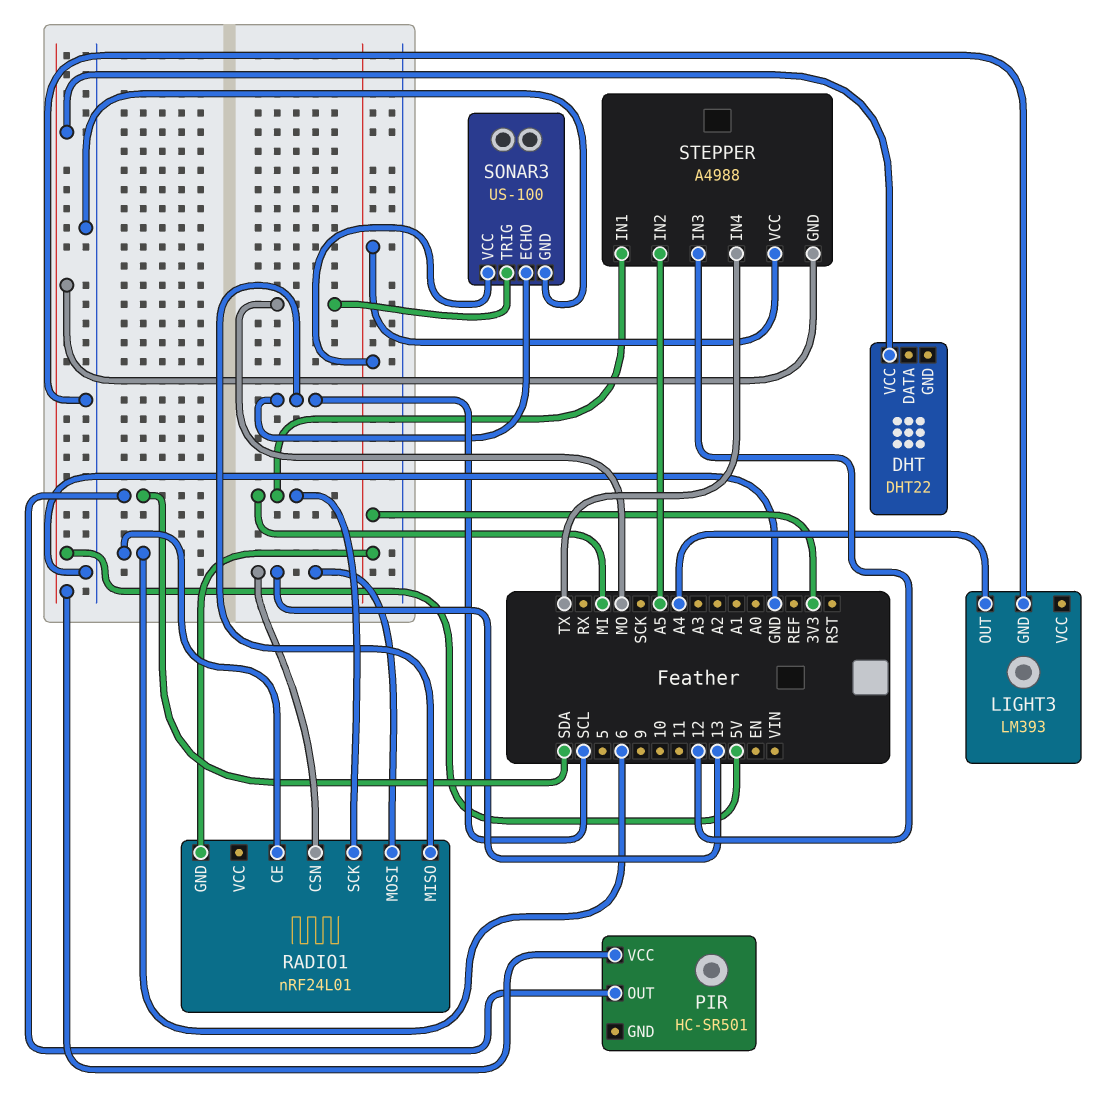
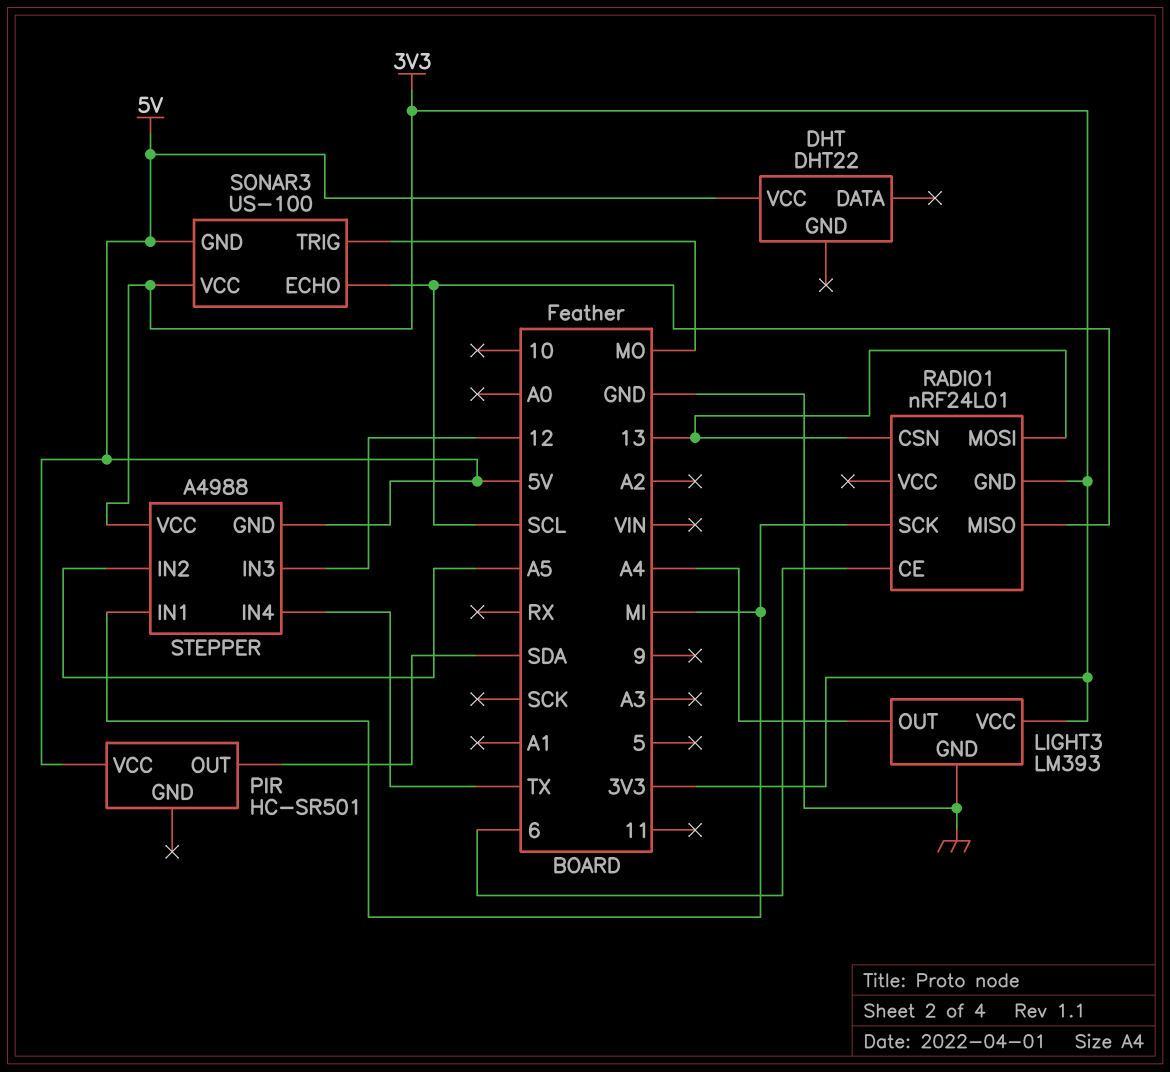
LIGHT3 pin VCC: none -> 3V3
SONAR3 pin GND: GND -> 5V

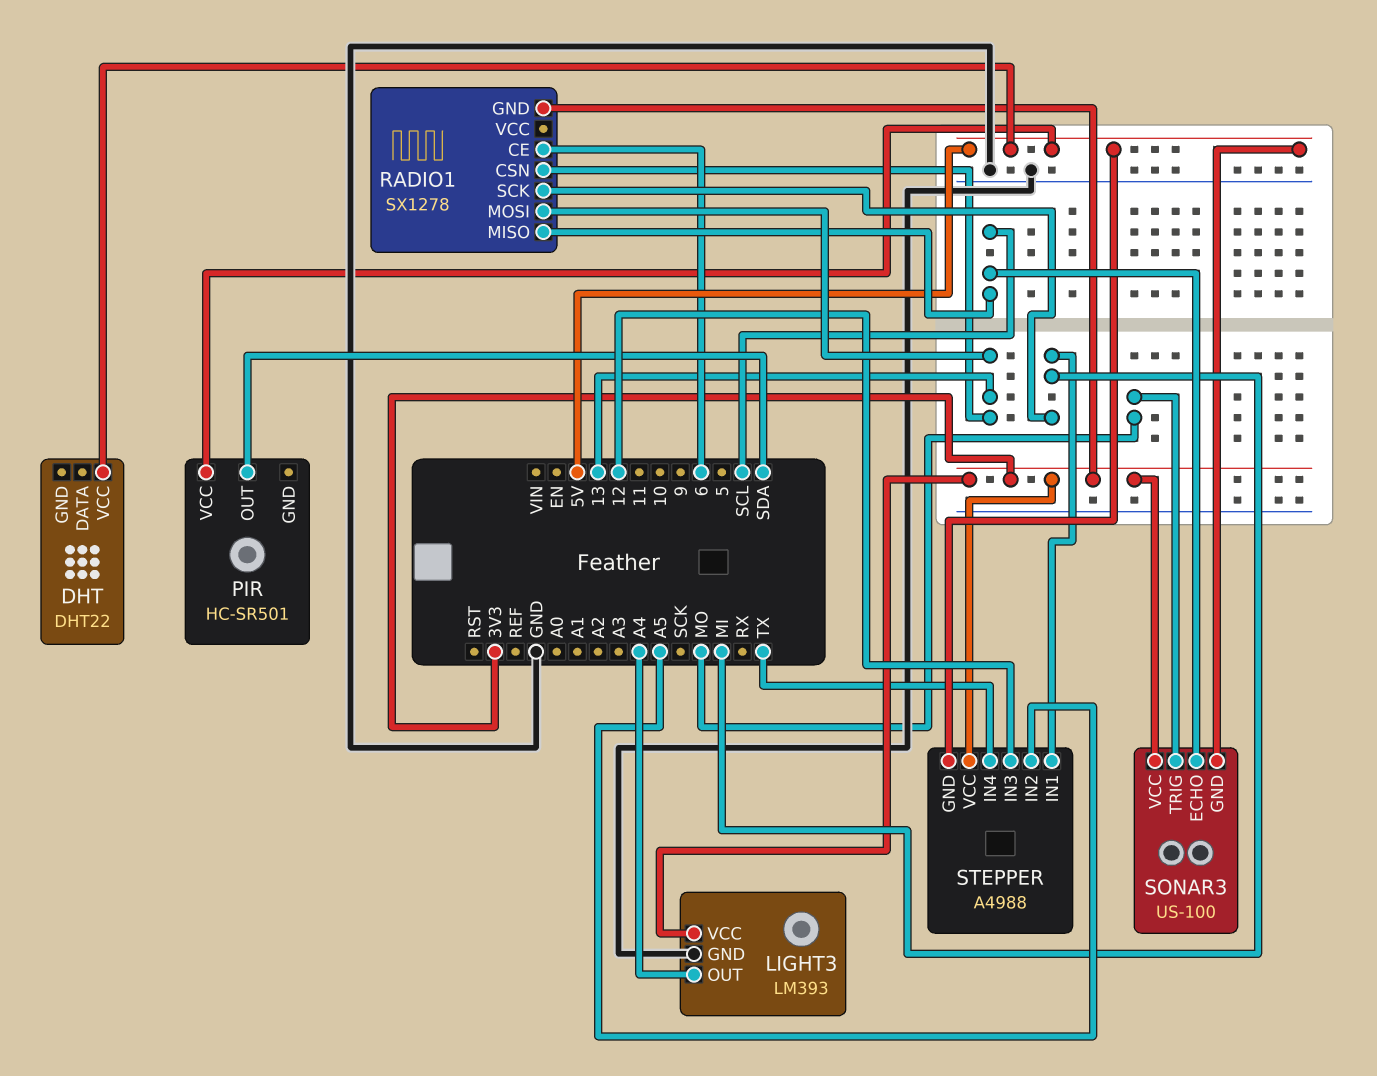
RADIO1: nRF24L01 -> SX1278

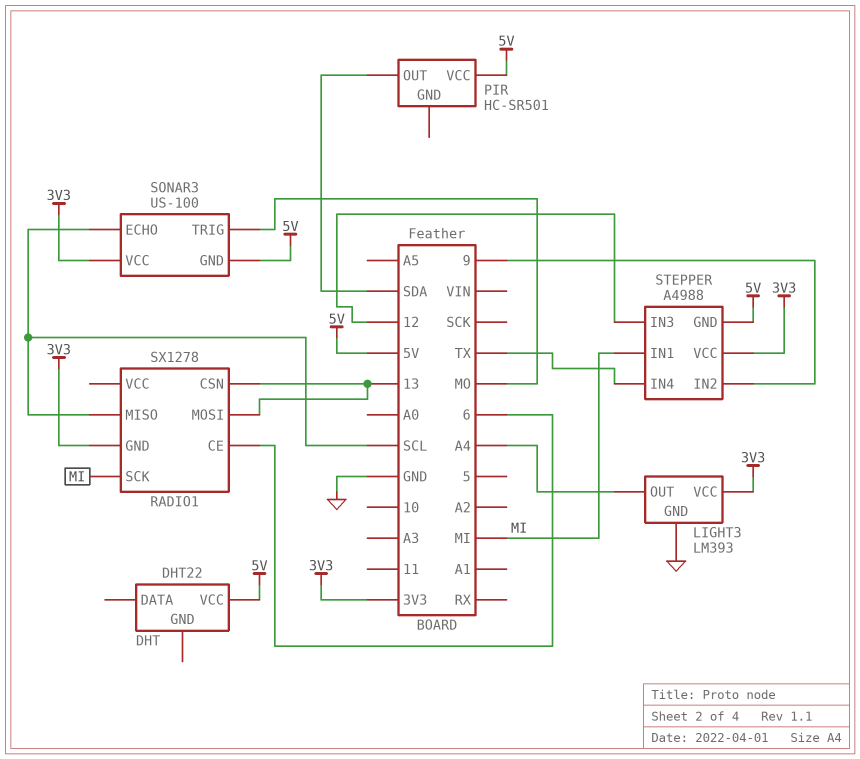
STEPPER pin IN2: A5 -> 9

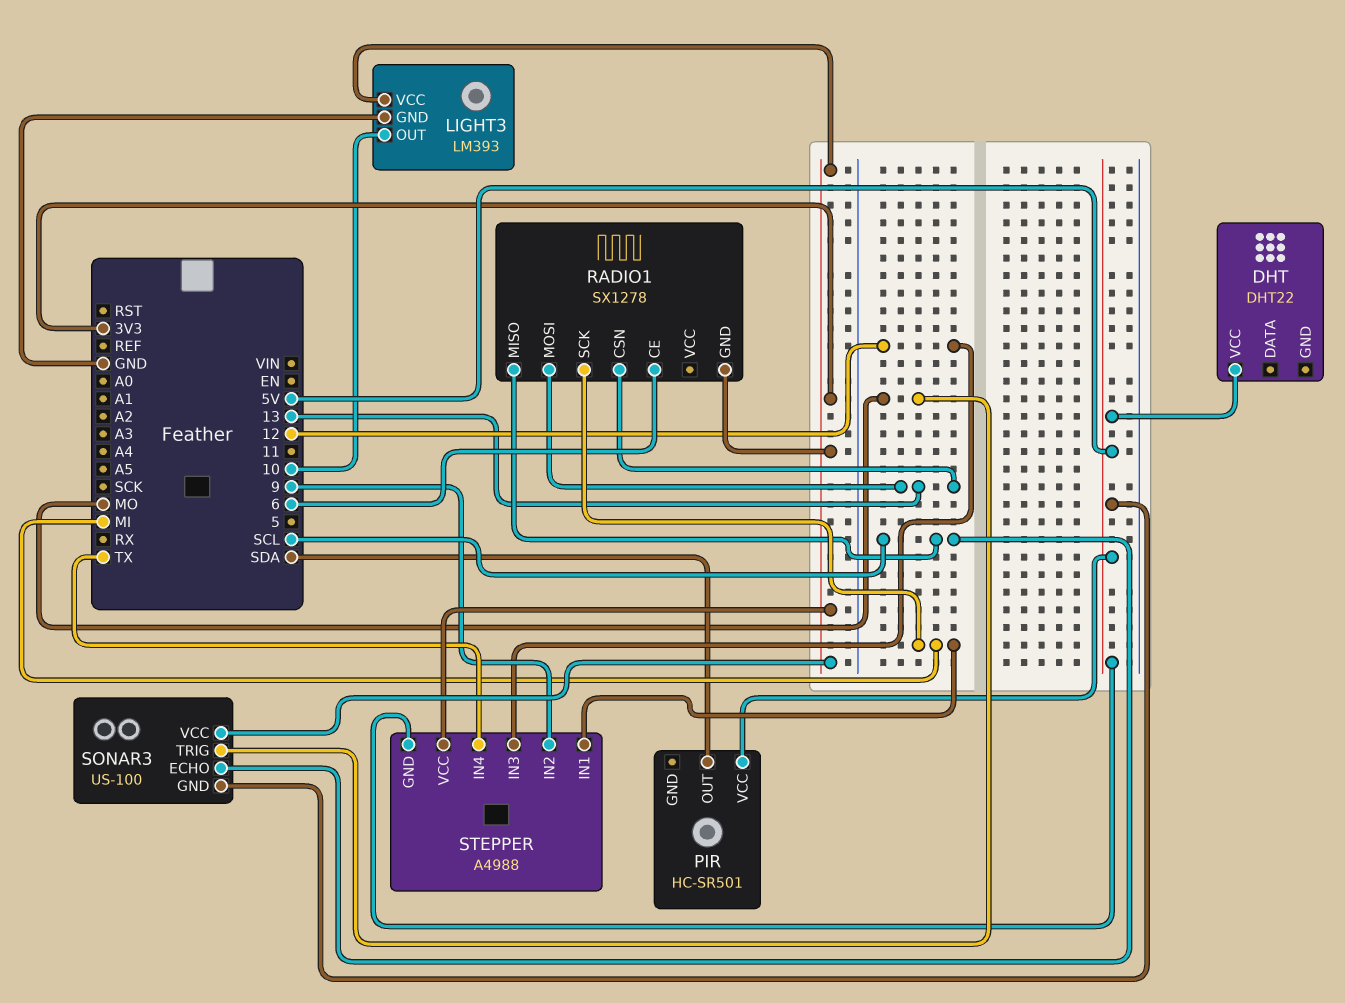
LIGHT3 pin OUT: A4 -> 10

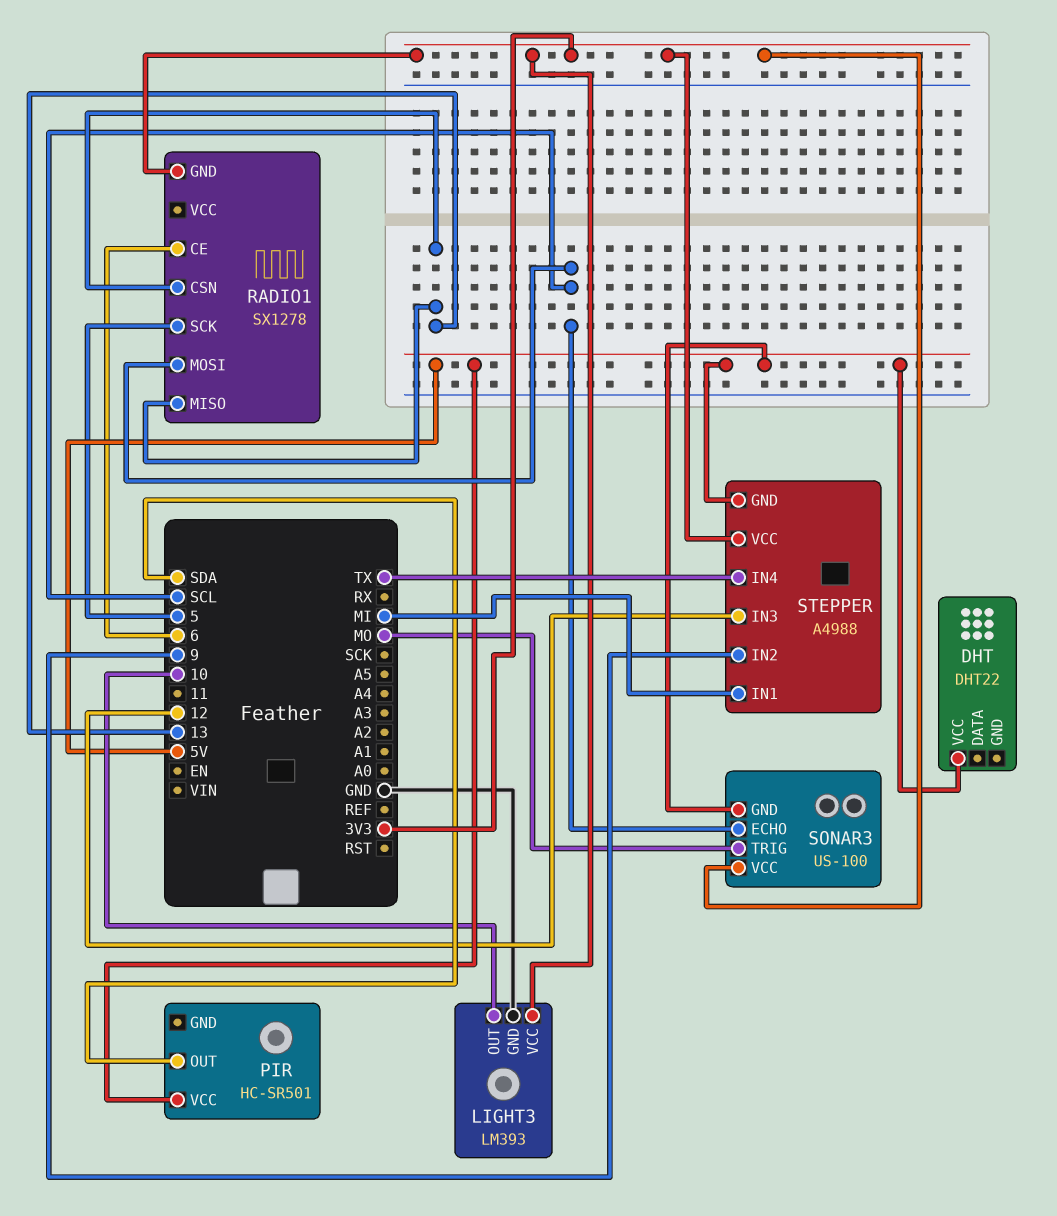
RADIO1 pin MISO: SCL -> 13
RADIO1 pin MOSI: 13 -> SCL
RADIO1 pin SCK: MI -> 5

